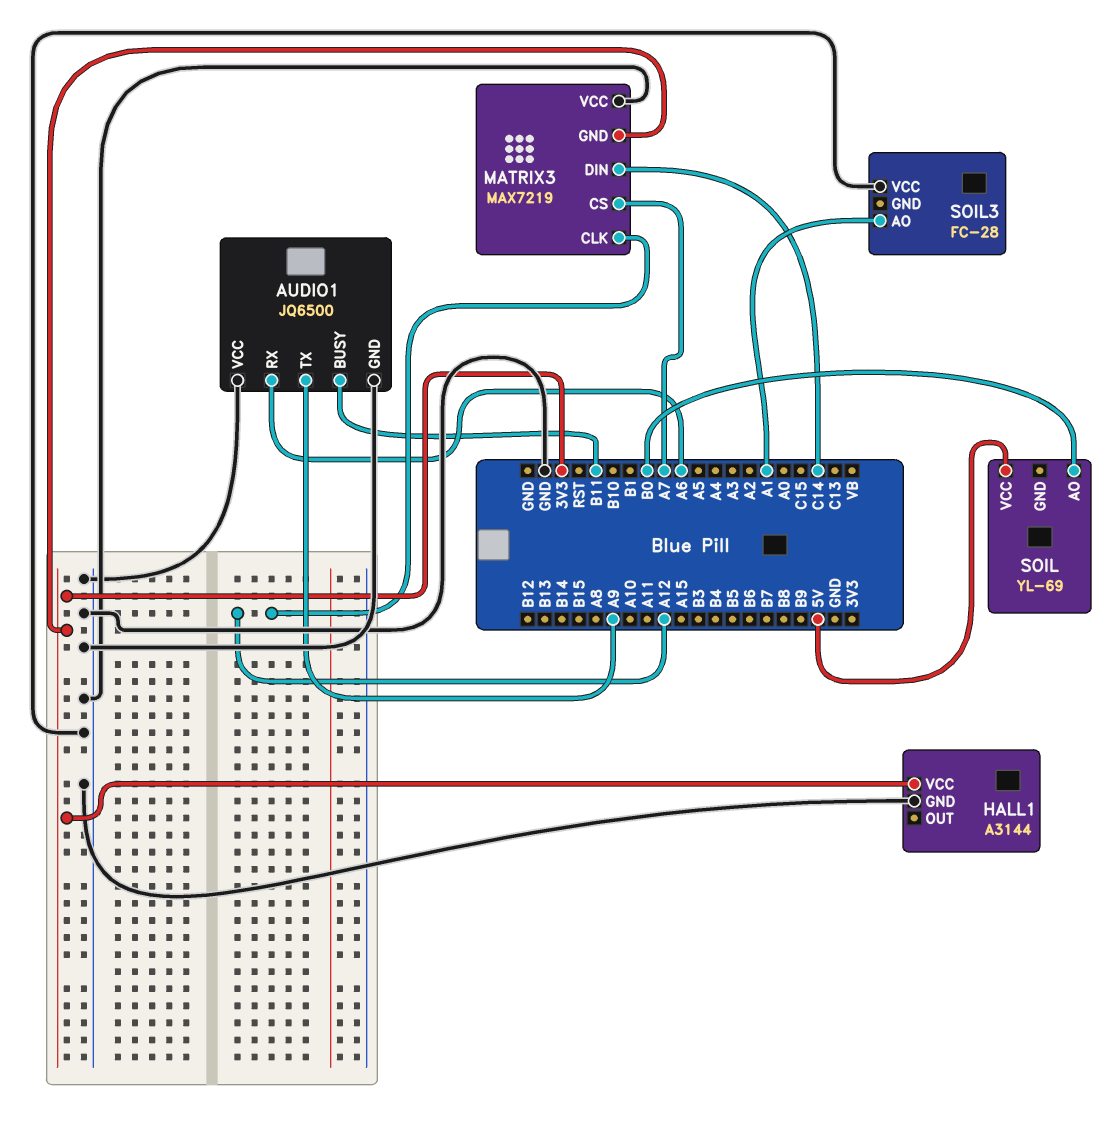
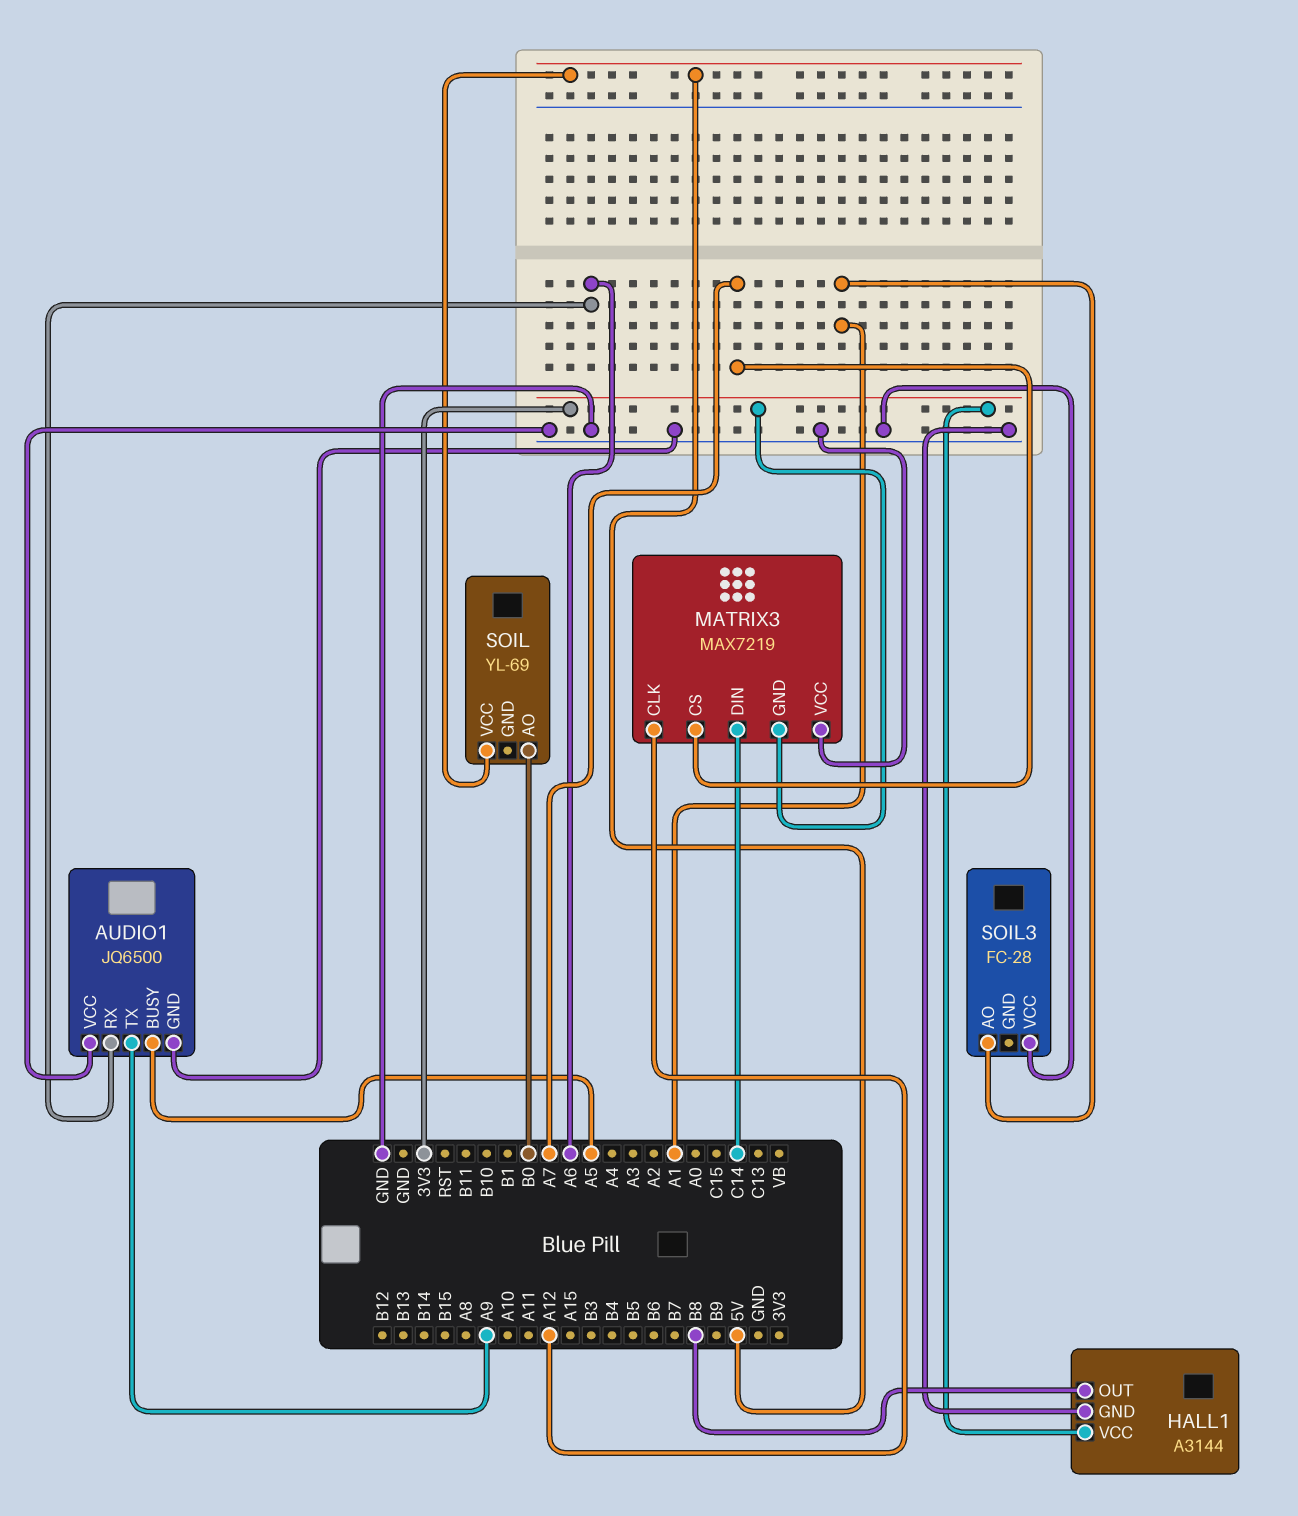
AUDIO1 pin BUSY: B11 -> A5
HALL1 pin OUT: none -> B8

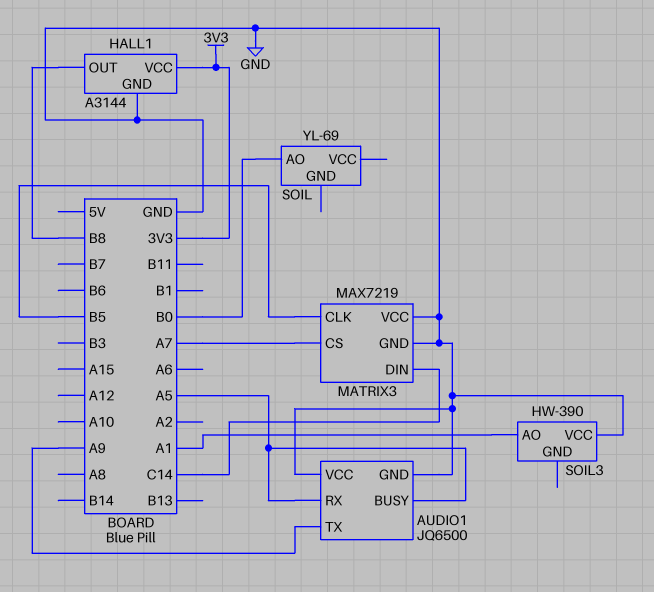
AUDIO1 pin RX: A6 -> A5
MATRIX3 pin CLK: A12 -> B5
MATRIX3 pin GND: 3V3 -> GND
SOIL pin VCC: 5V -> none
SOIL3: FC-28 -> HW-390

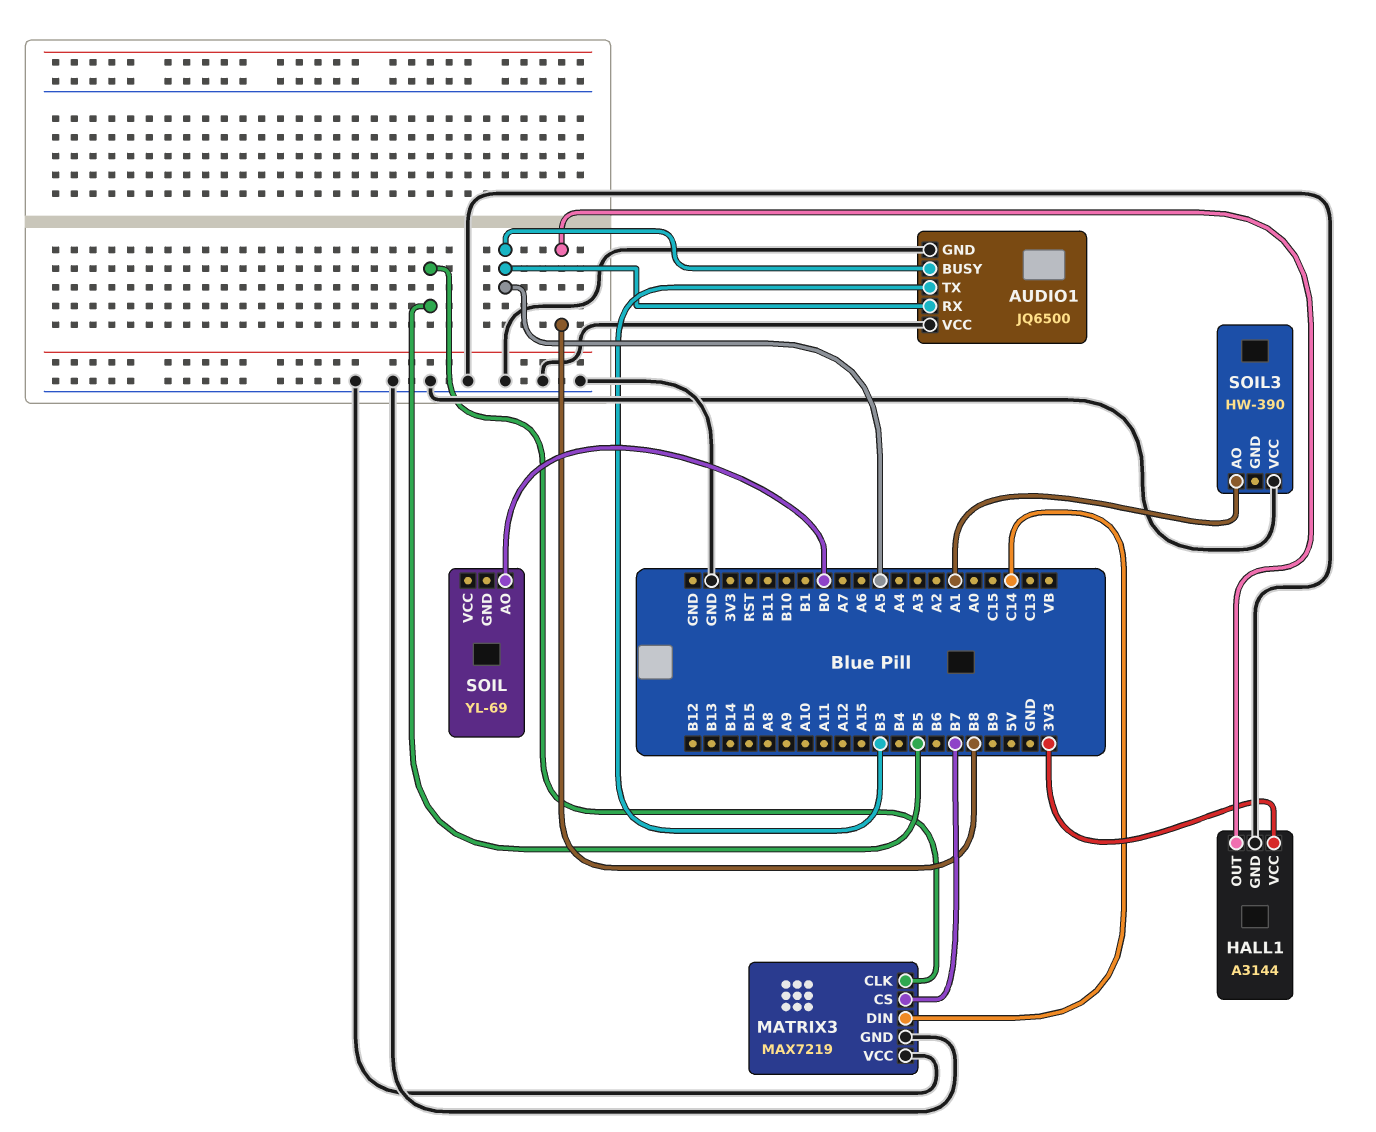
AUDIO1 pin TX: A9 -> B3
MATRIX3 pin CS: A7 -> B7

